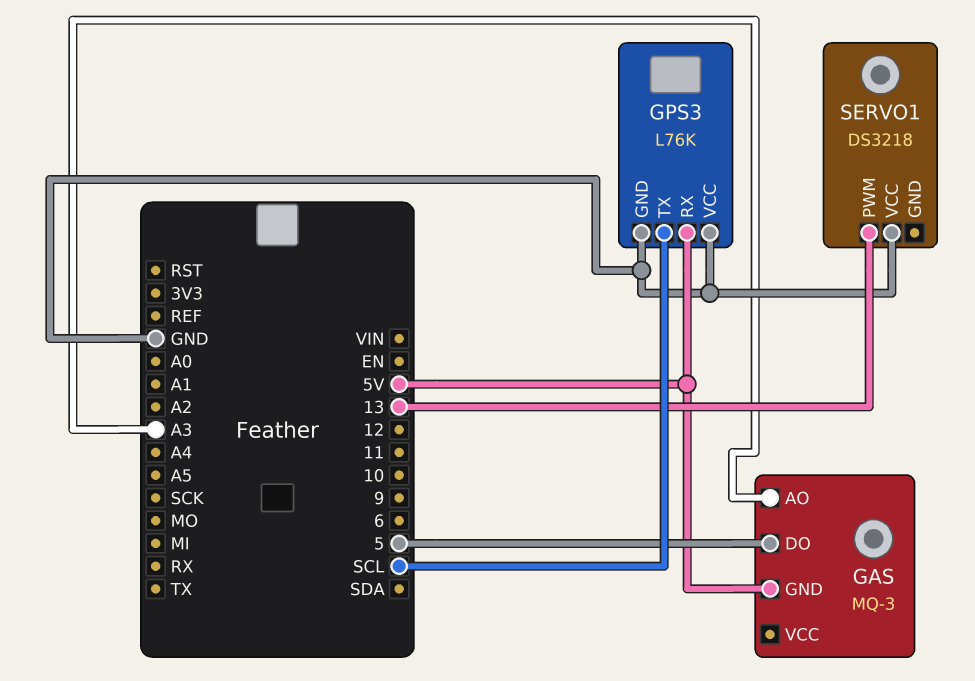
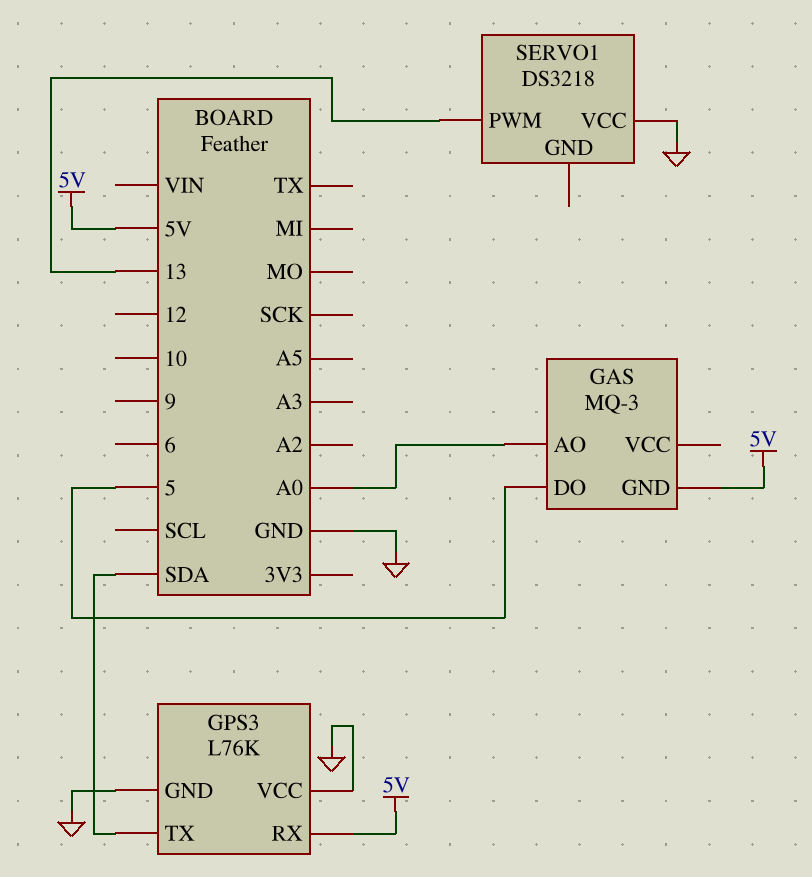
GAS pin AO: A3 -> A0
GPS3 pin TX: SCL -> SDA

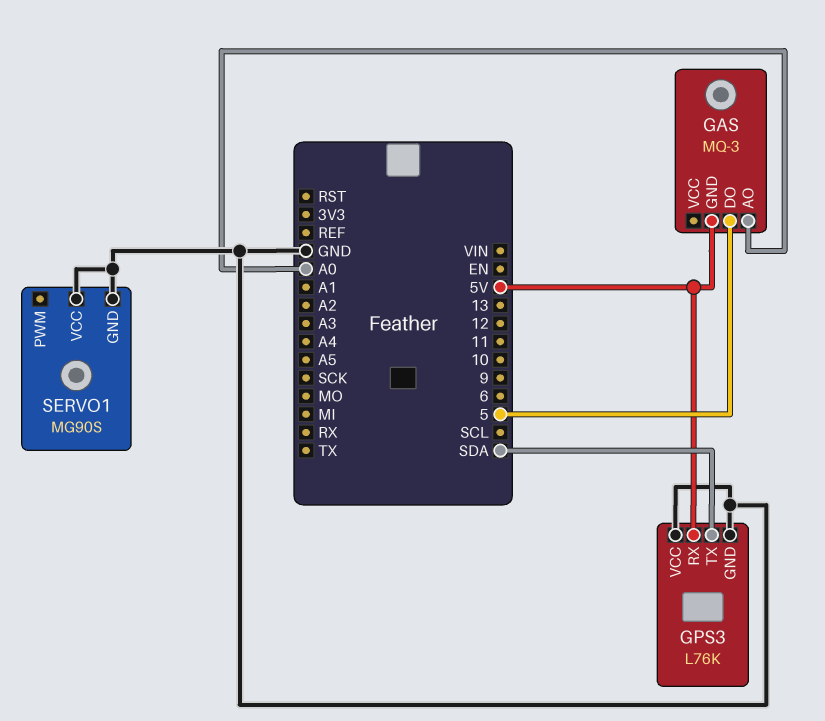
SERVO1: DS3218 -> MG90S
SERVO1 pin GND: none -> GND
SERVO1 pin PWM: 13 -> none

